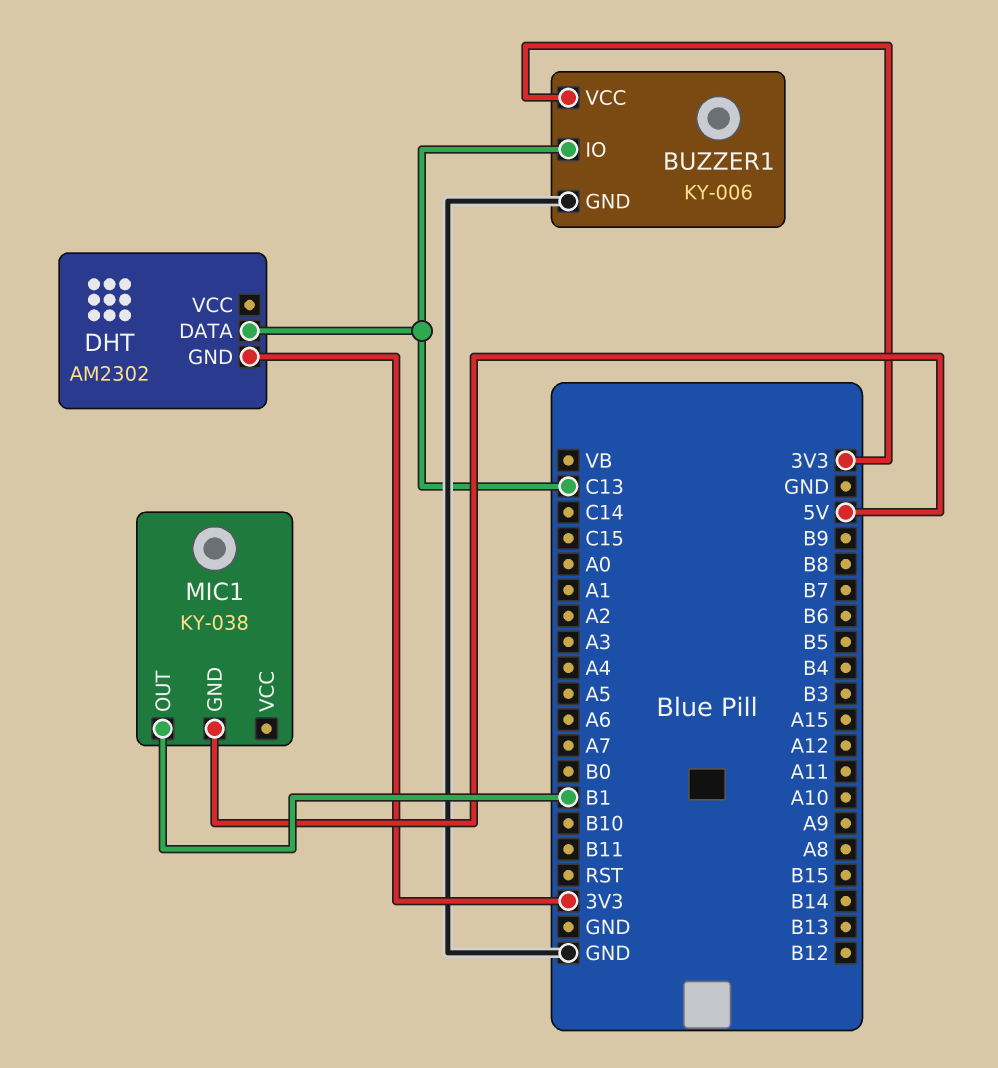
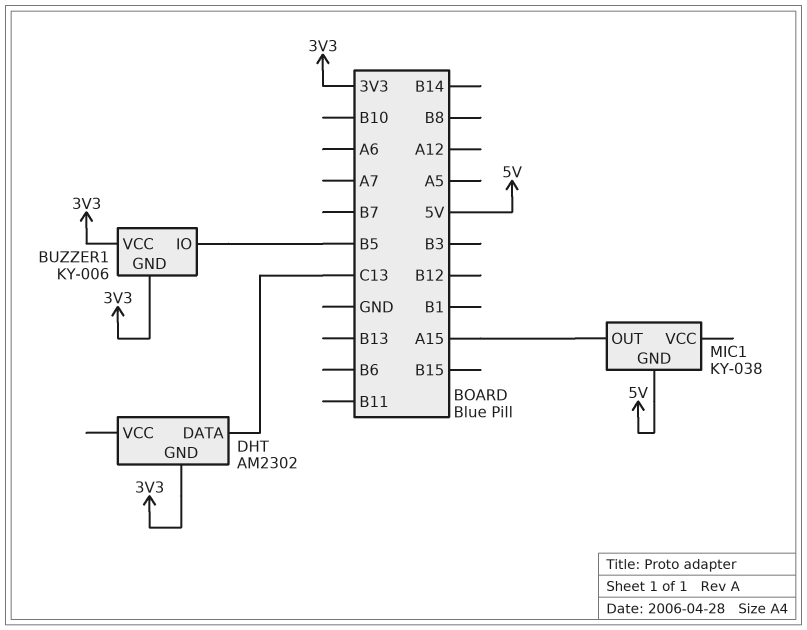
BUZZER1 pin GND: GND -> 3V3
BUZZER1 pin IO: C13 -> B5
MIC1 pin OUT: B1 -> A15

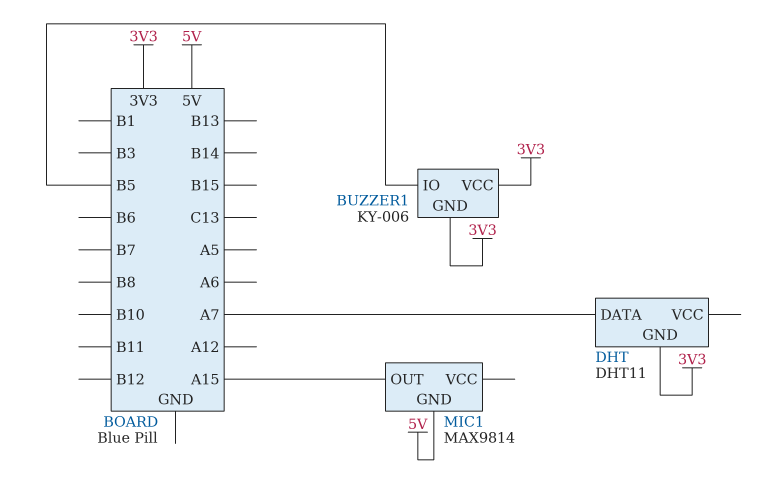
DHT: AM2302 -> DHT11
DHT pin DATA: C13 -> A7
MIC1: KY-038 -> MAX9814

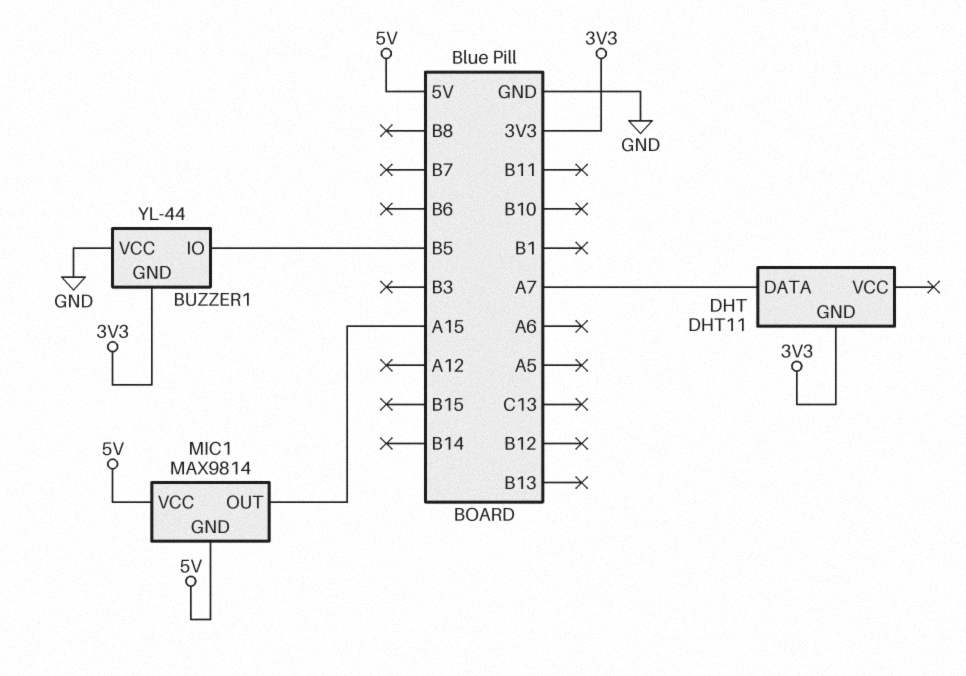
BUZZER1: KY-006 -> YL-44
BUZZER1 pin VCC: 3V3 -> GND
MIC1 pin VCC: none -> 5V

